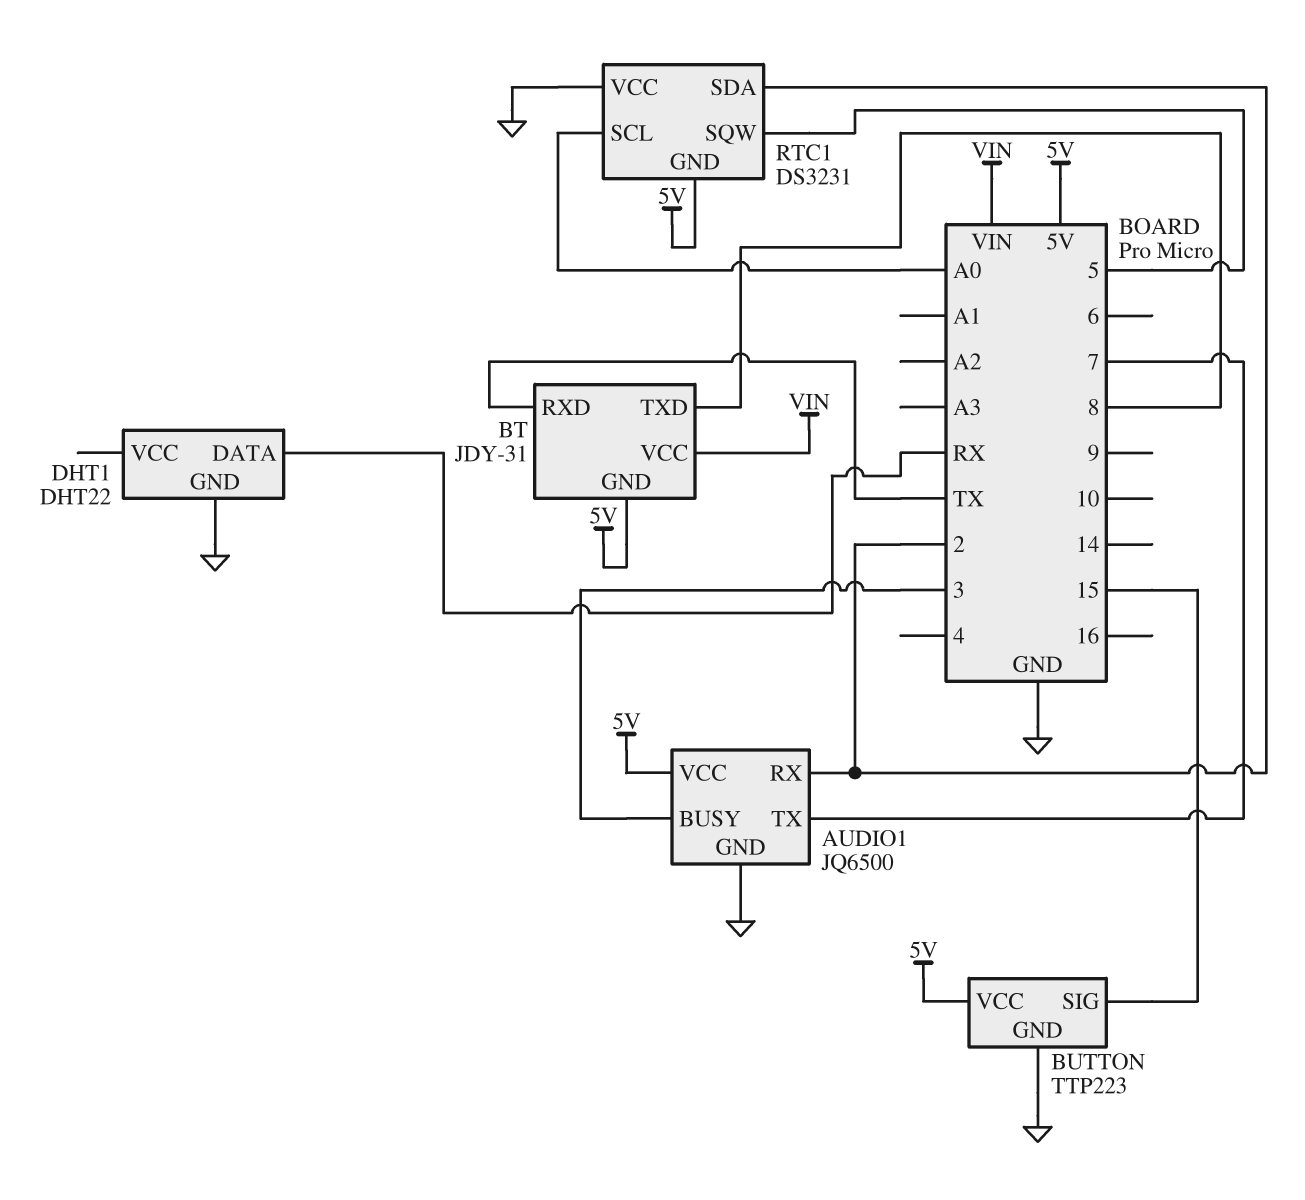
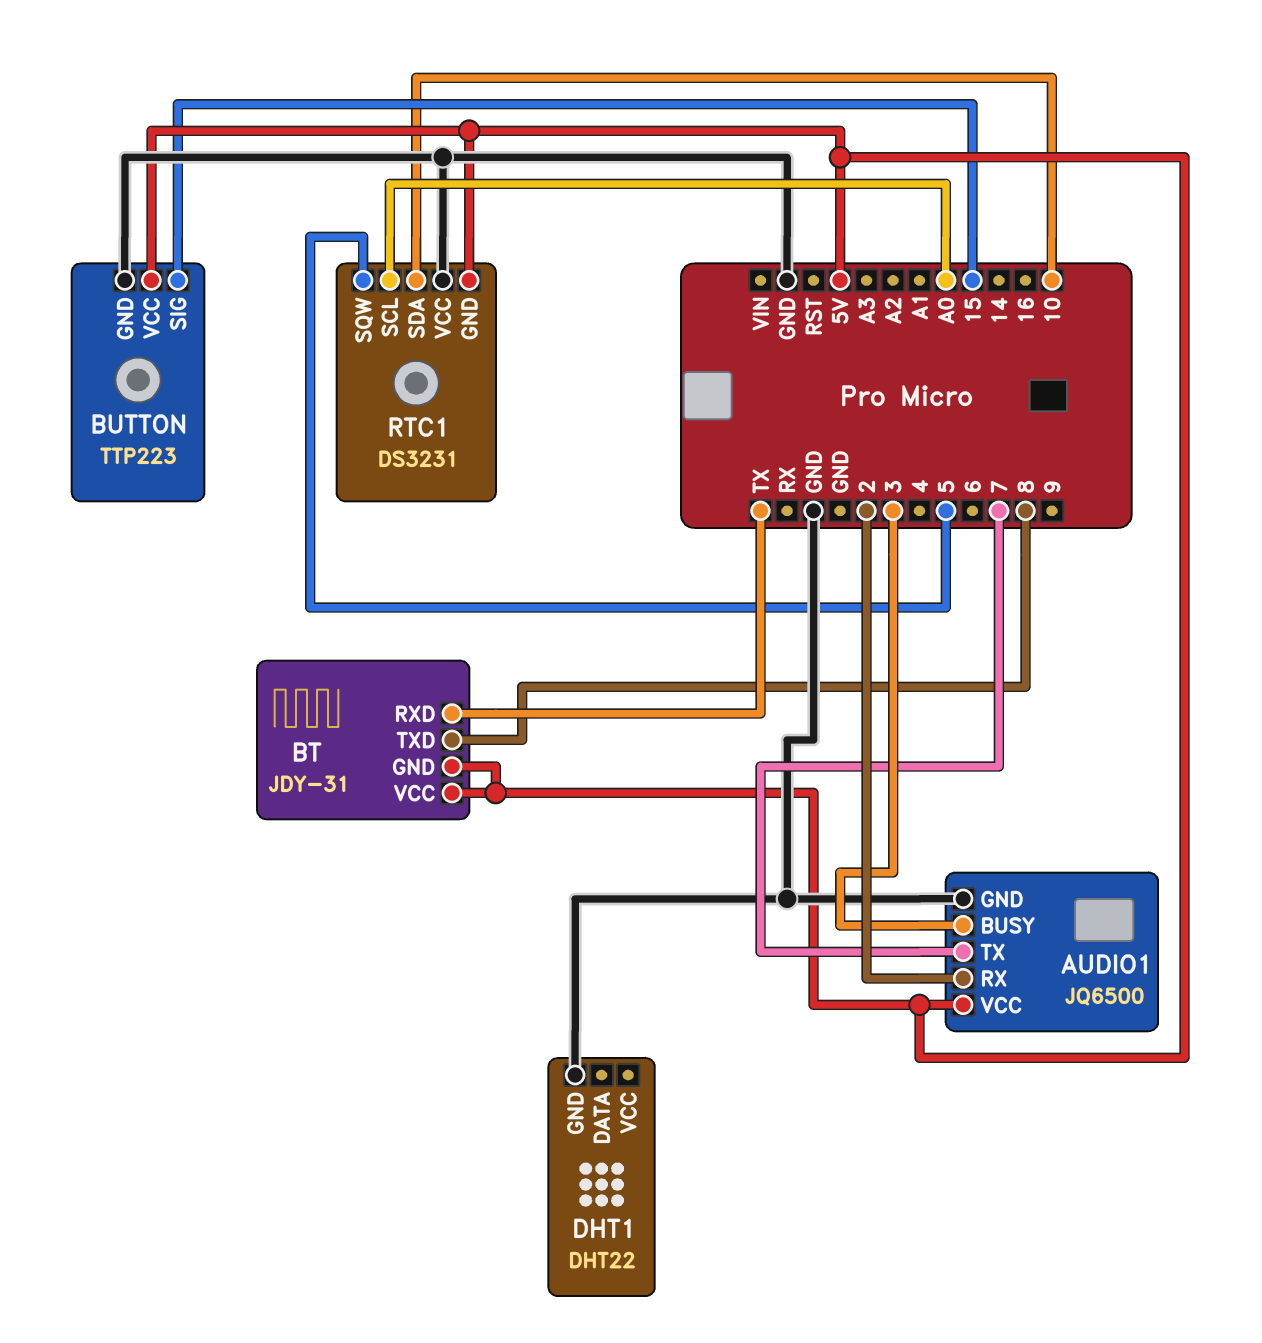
BT pin VCC: VIN -> 5V
DHT1 pin DATA: RX -> none
RTC1 pin SDA: 2 -> 10

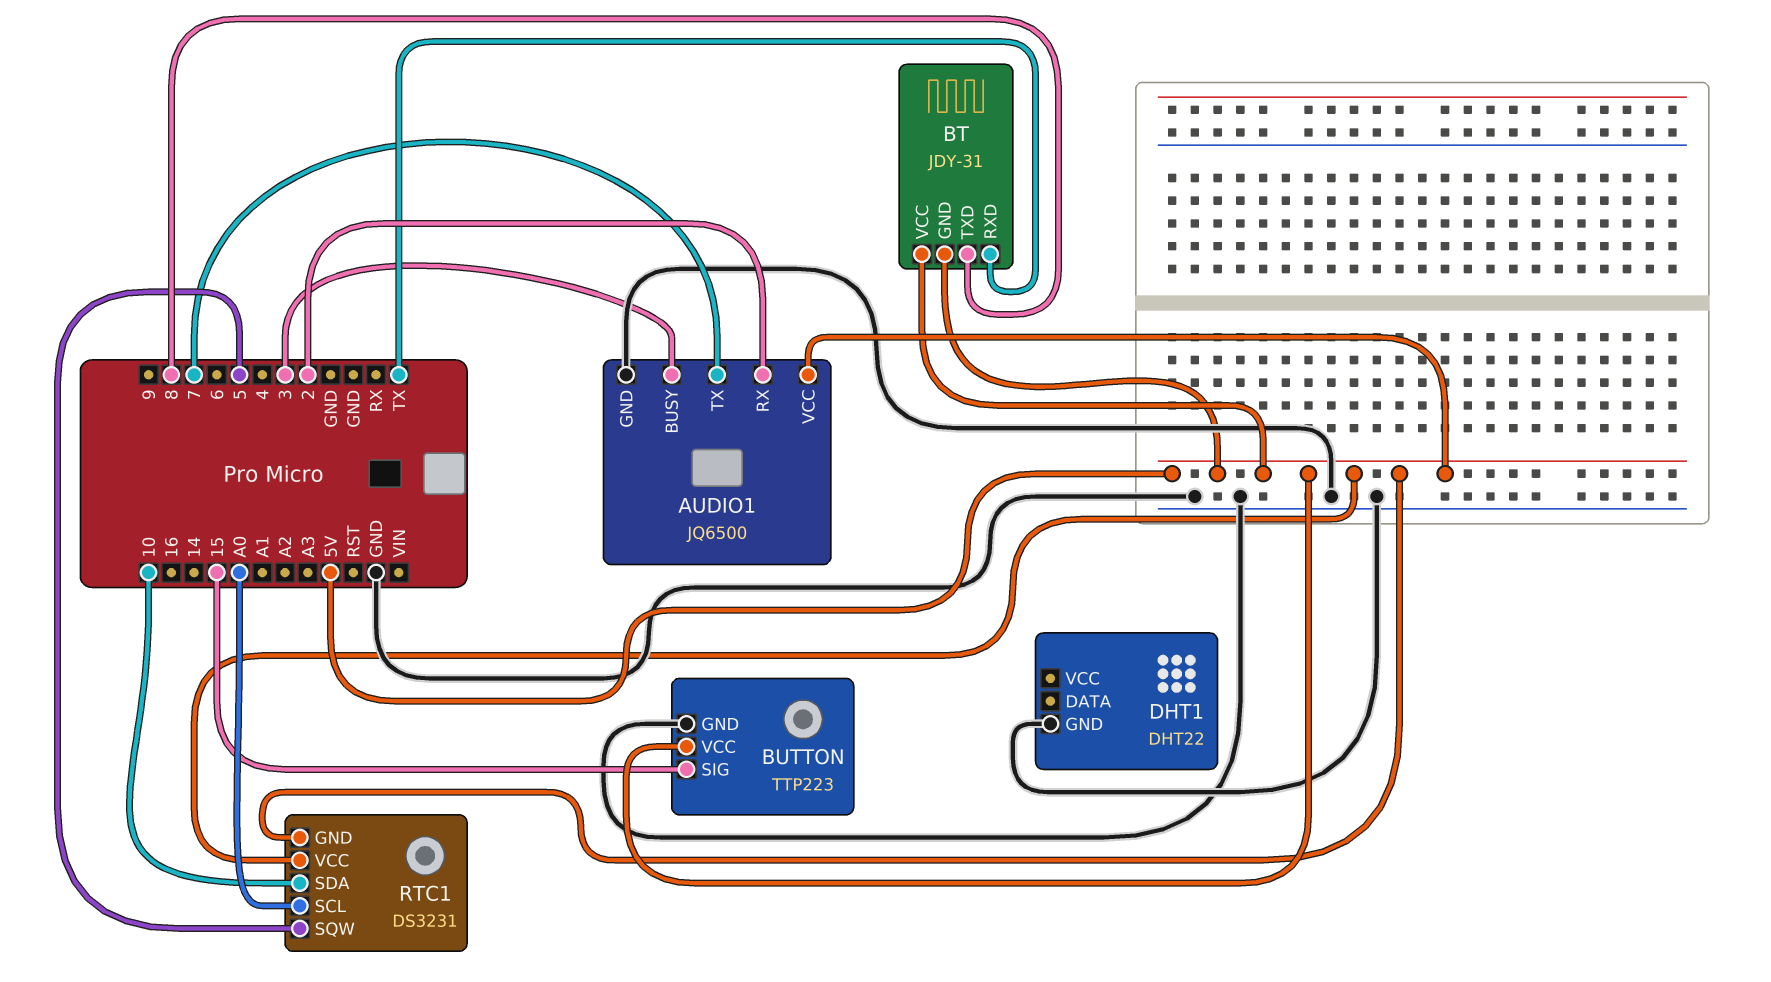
RTC1 pin VCC: GND -> 5V

